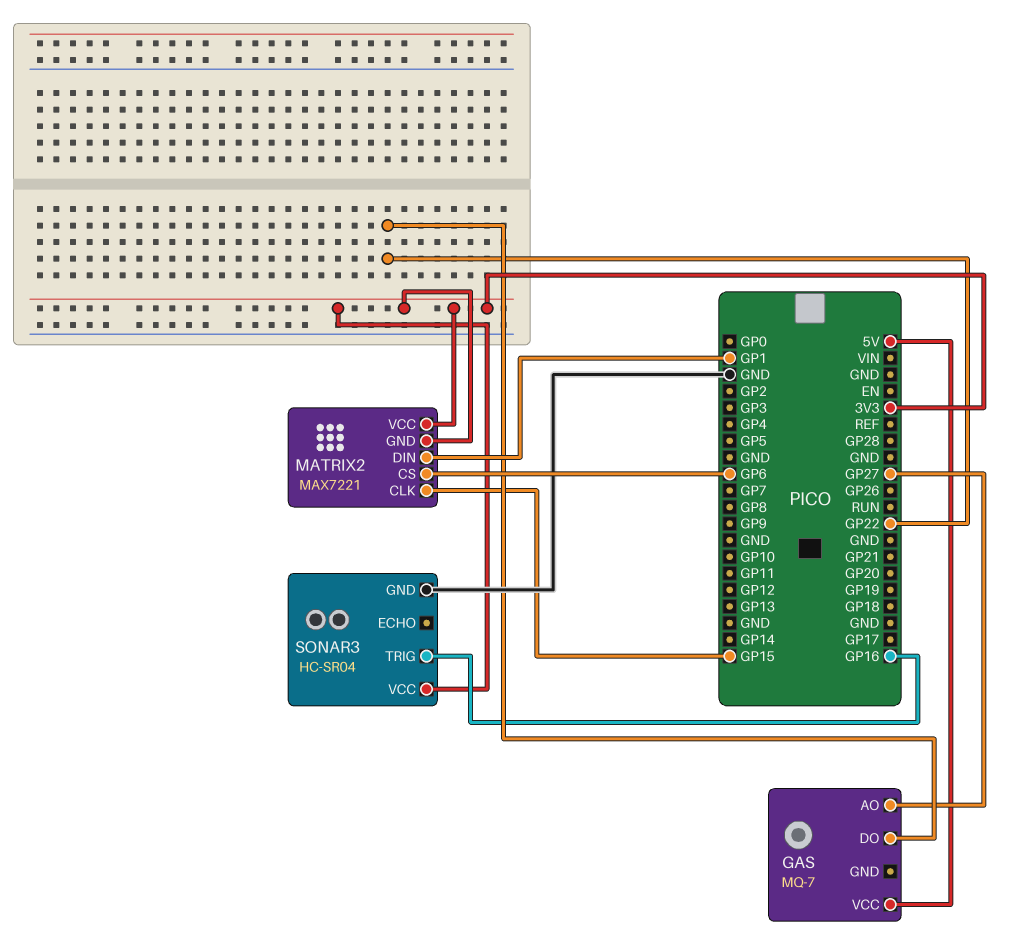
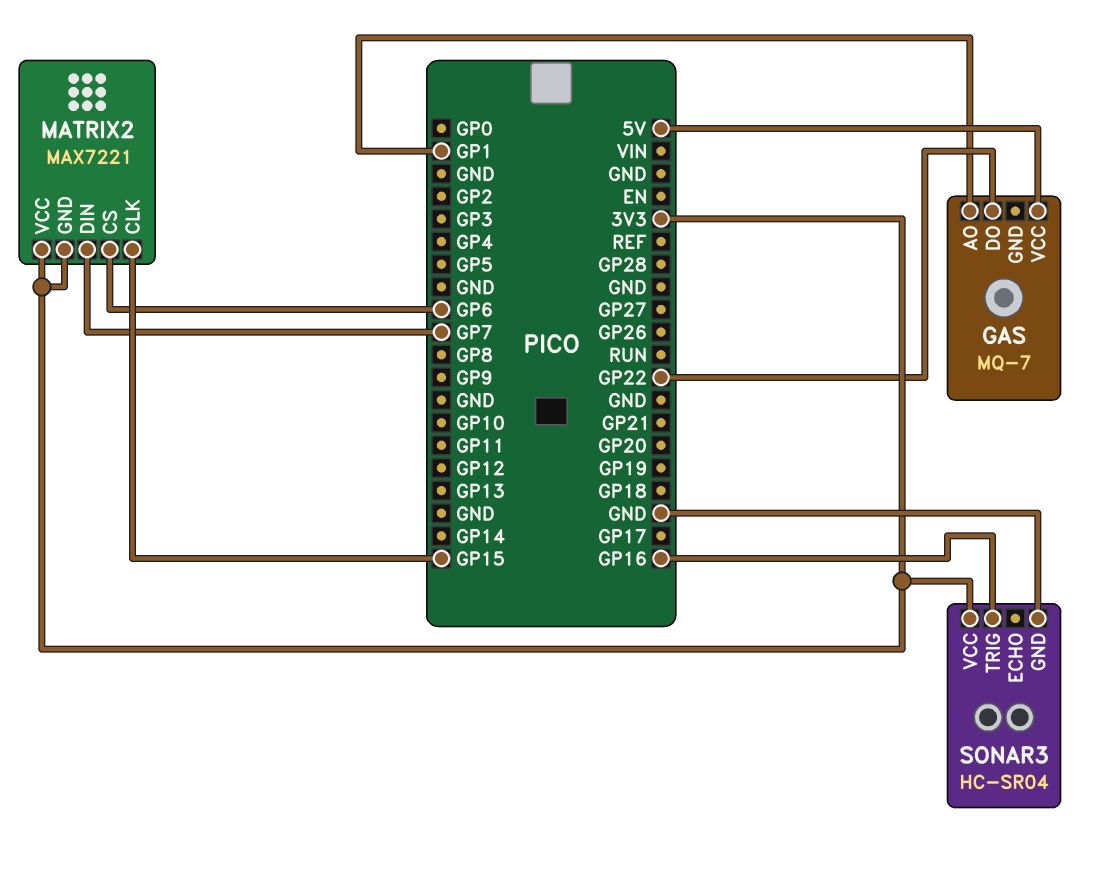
GAS pin AO: GP27 -> GP1
MATRIX2 pin DIN: GP1 -> GP7

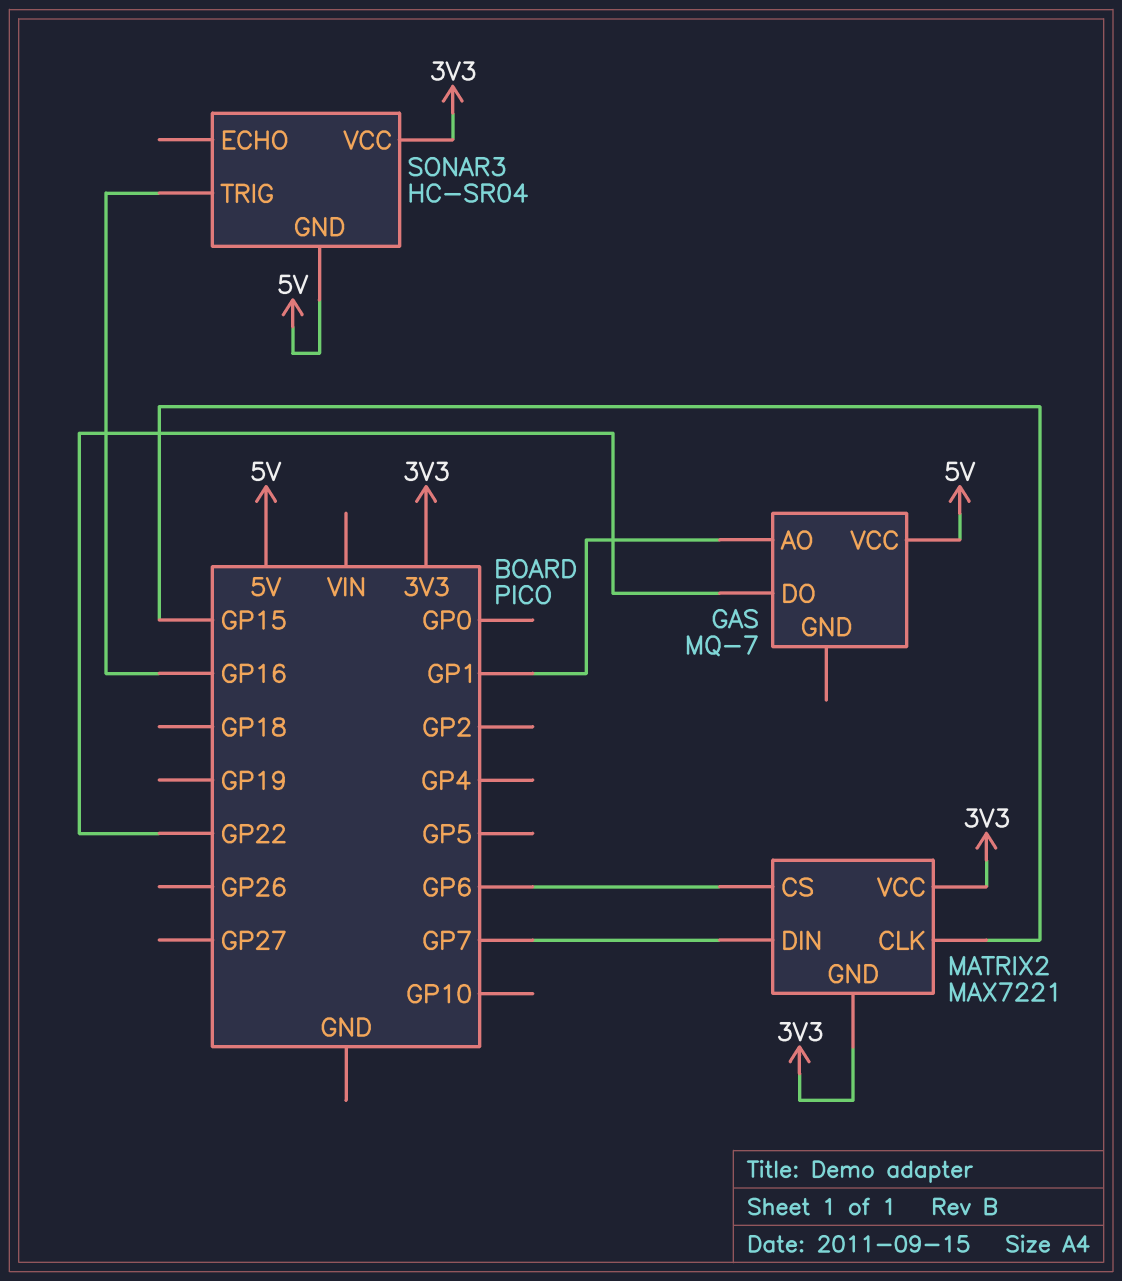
SONAR3 pin GND: GND -> 5V

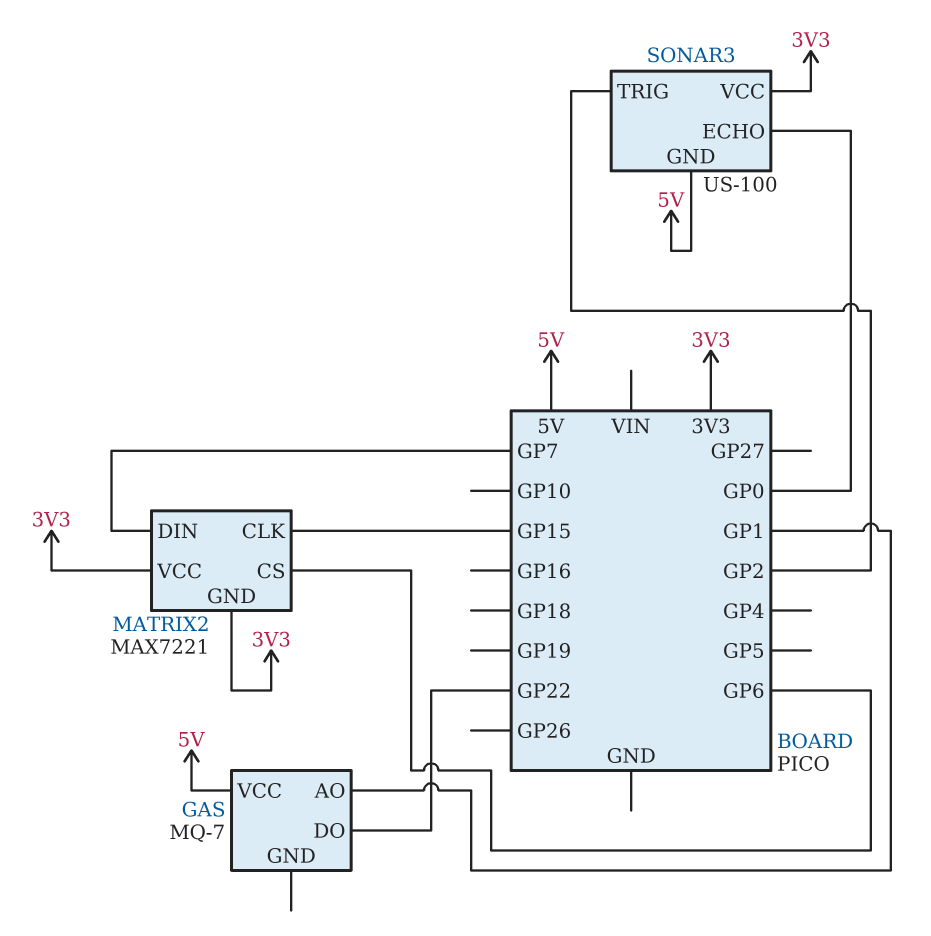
SONAR3: HC-SR04 -> US-100
SONAR3 pin ECHO: none -> GP0
SONAR3 pin TRIG: GP16 -> GP2

